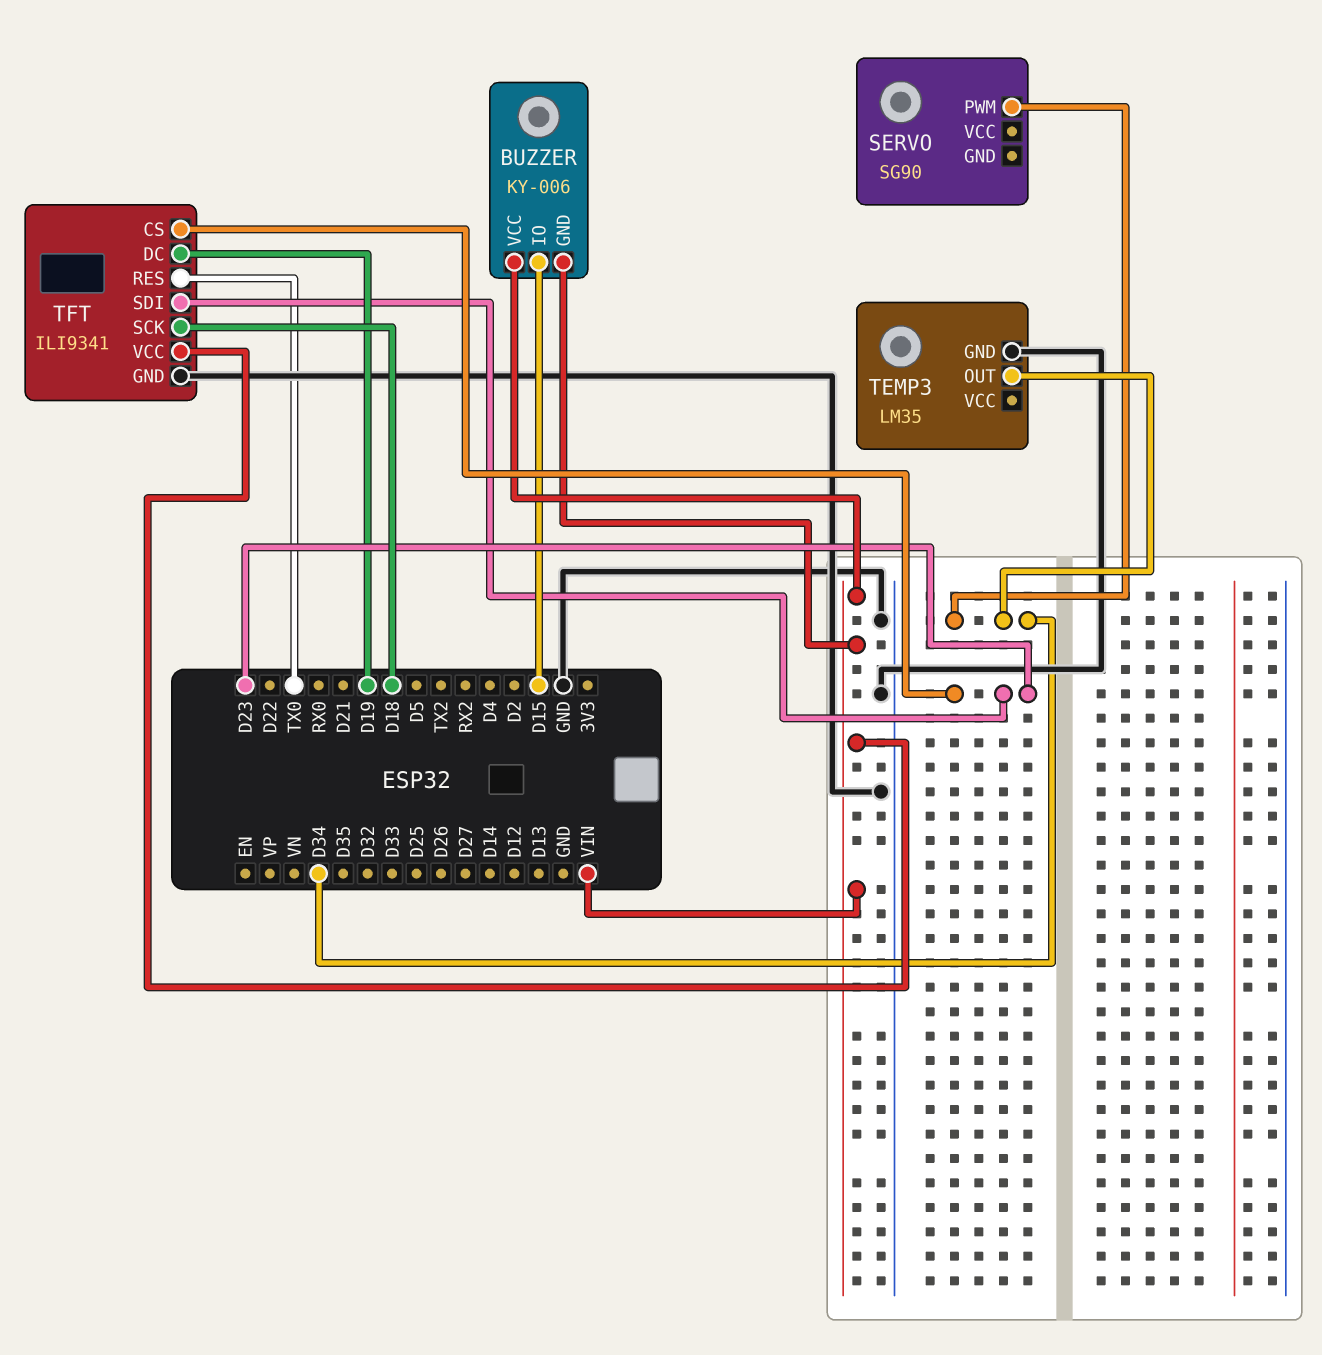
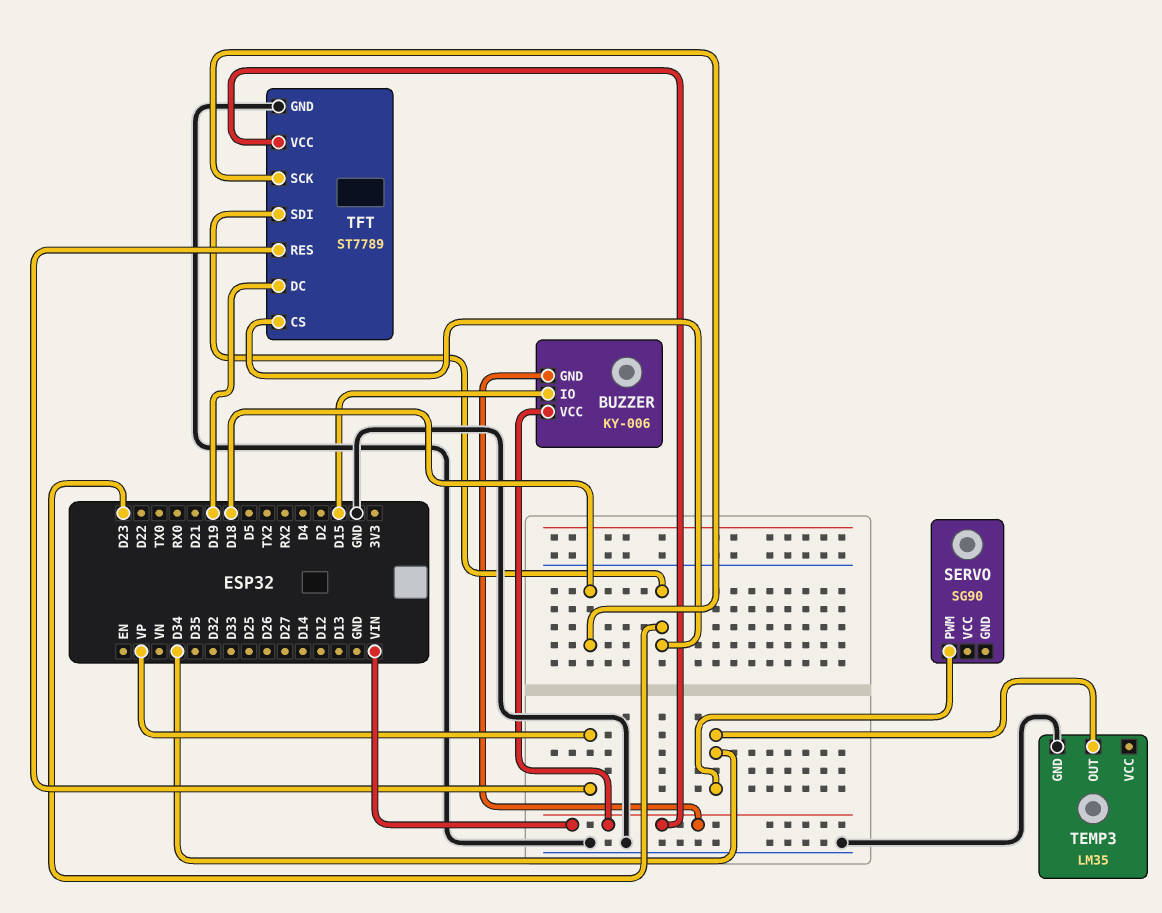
TFT: ILI9341 -> ST7789
TFT pin RES: TX0 -> VP

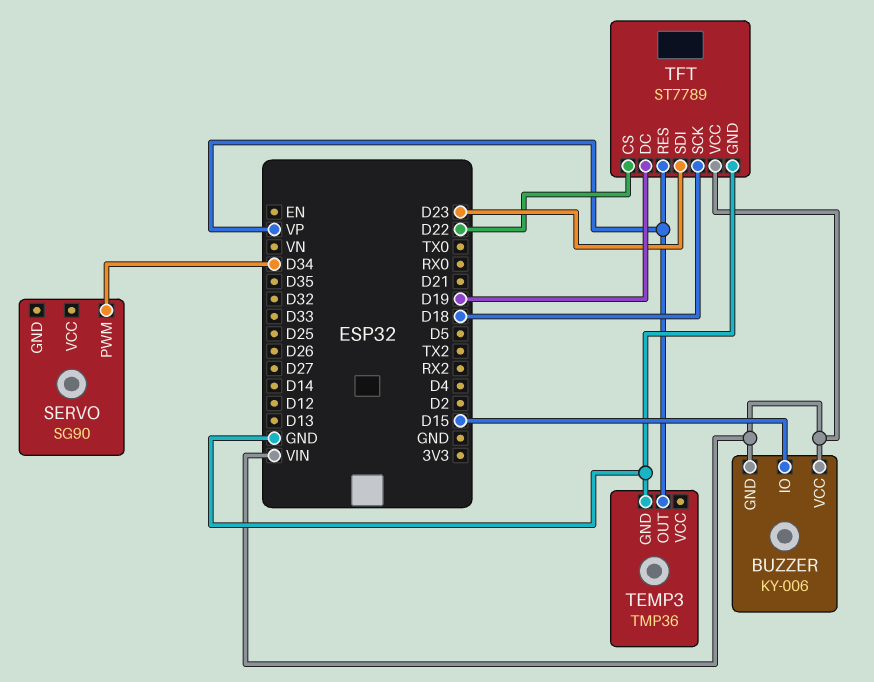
TEMP3: LM35 -> TMP36
TEMP3 pin OUT: D34 -> VP
TFT pin CS: D23 -> D22

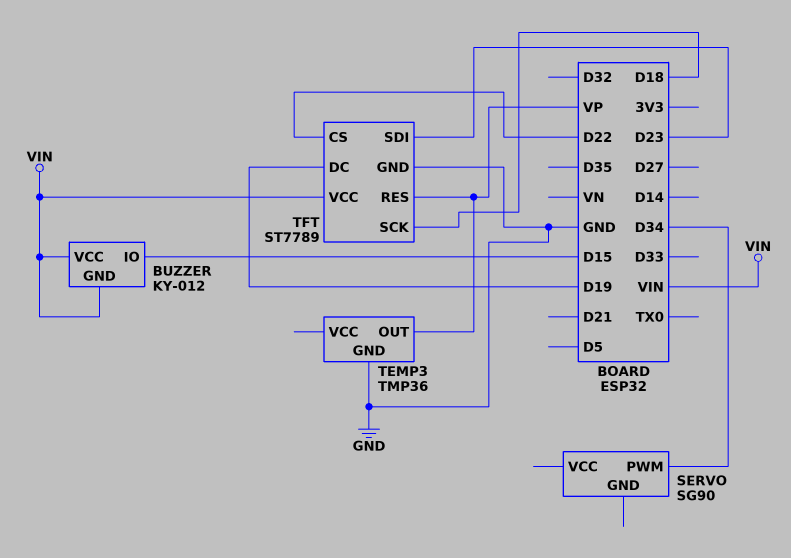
BUZZER: KY-006 -> KY-012

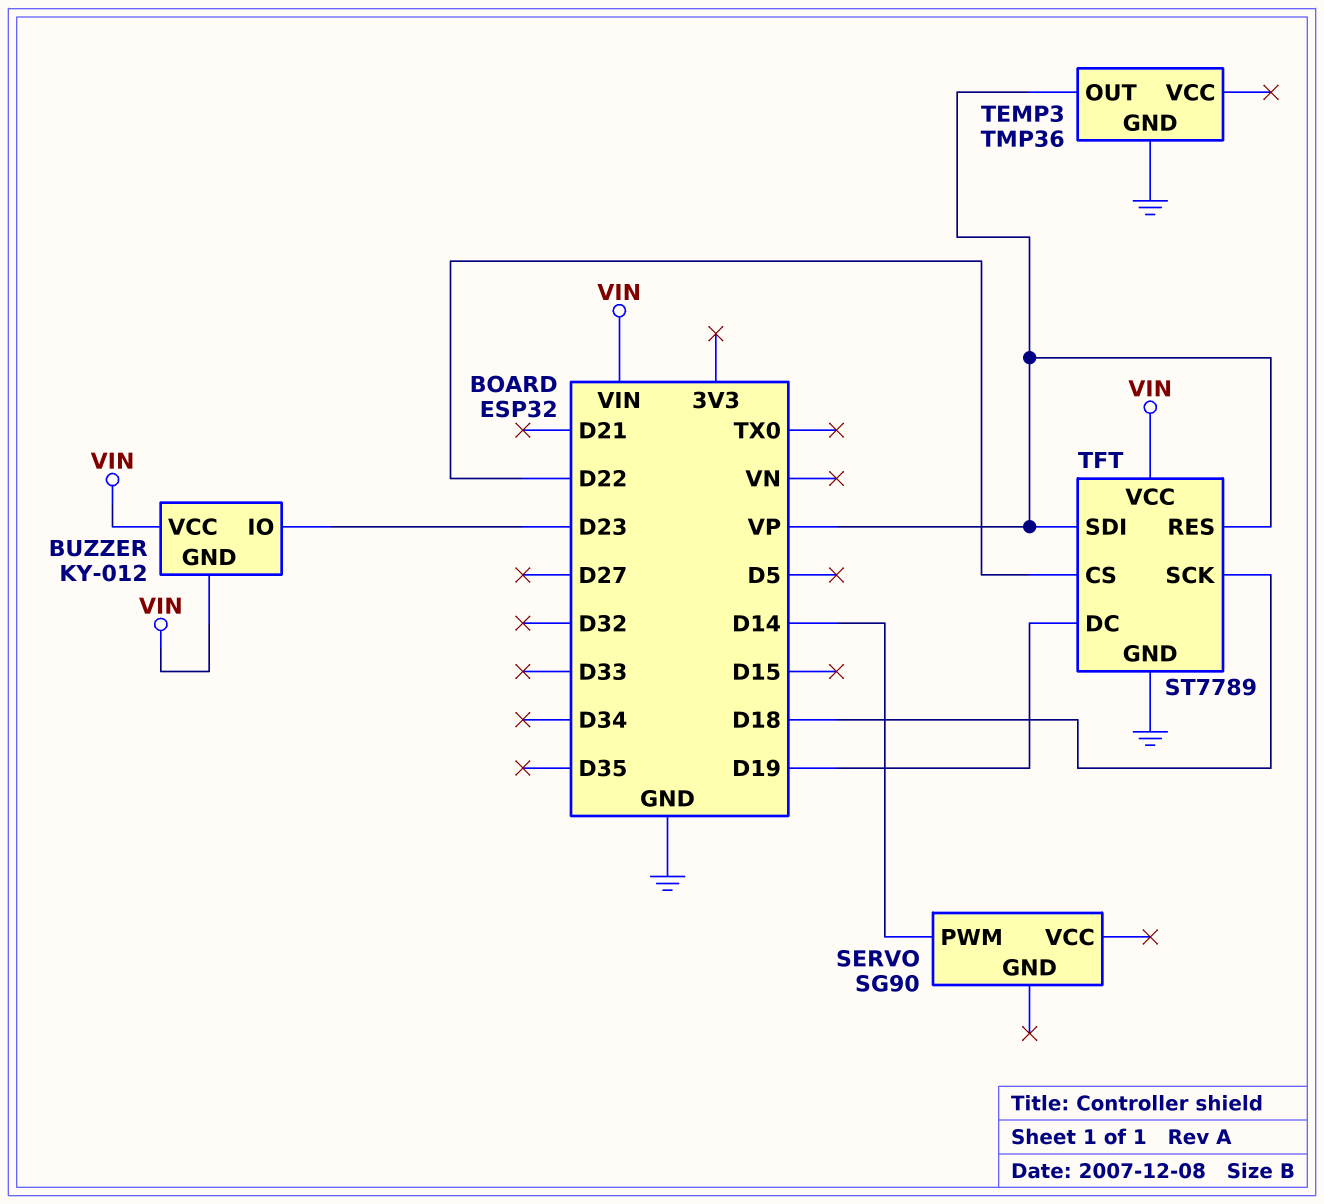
BUZZER pin IO: D15 -> D23
SERVO pin PWM: D34 -> D14
TFT pin SDI: D23 -> VP

